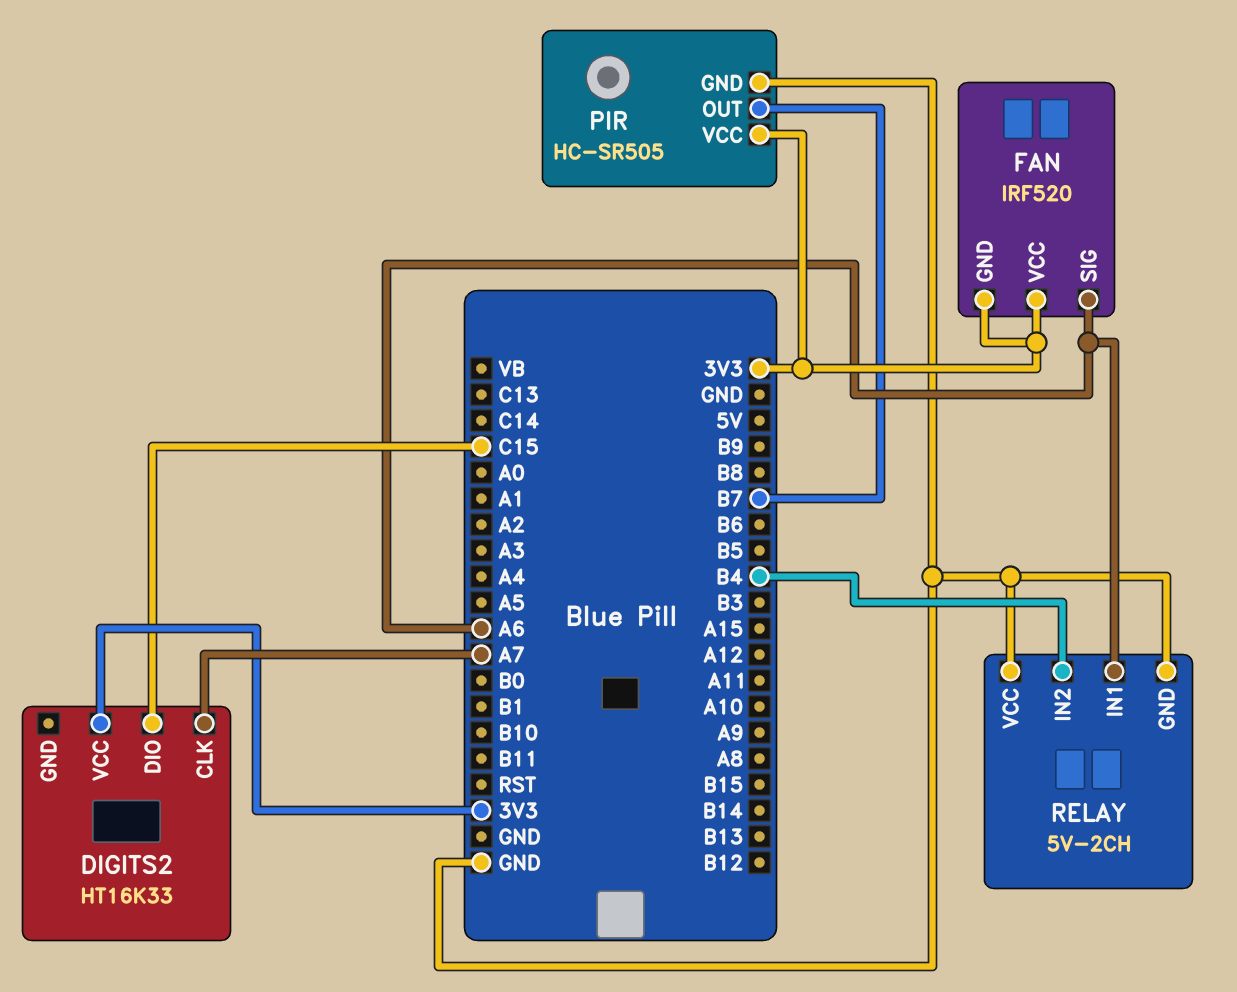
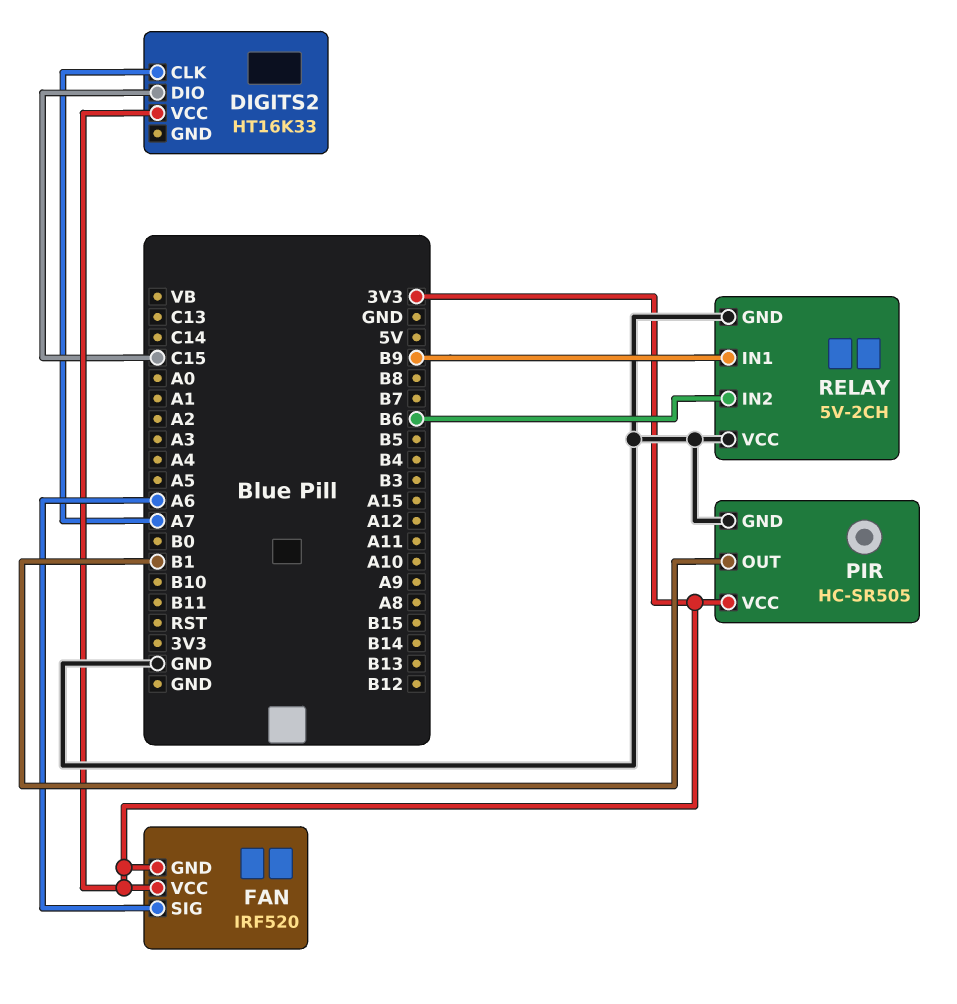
PIR pin OUT: B7 -> B1
RELAY pin IN1: A6 -> B9
RELAY pin IN2: B4 -> B6

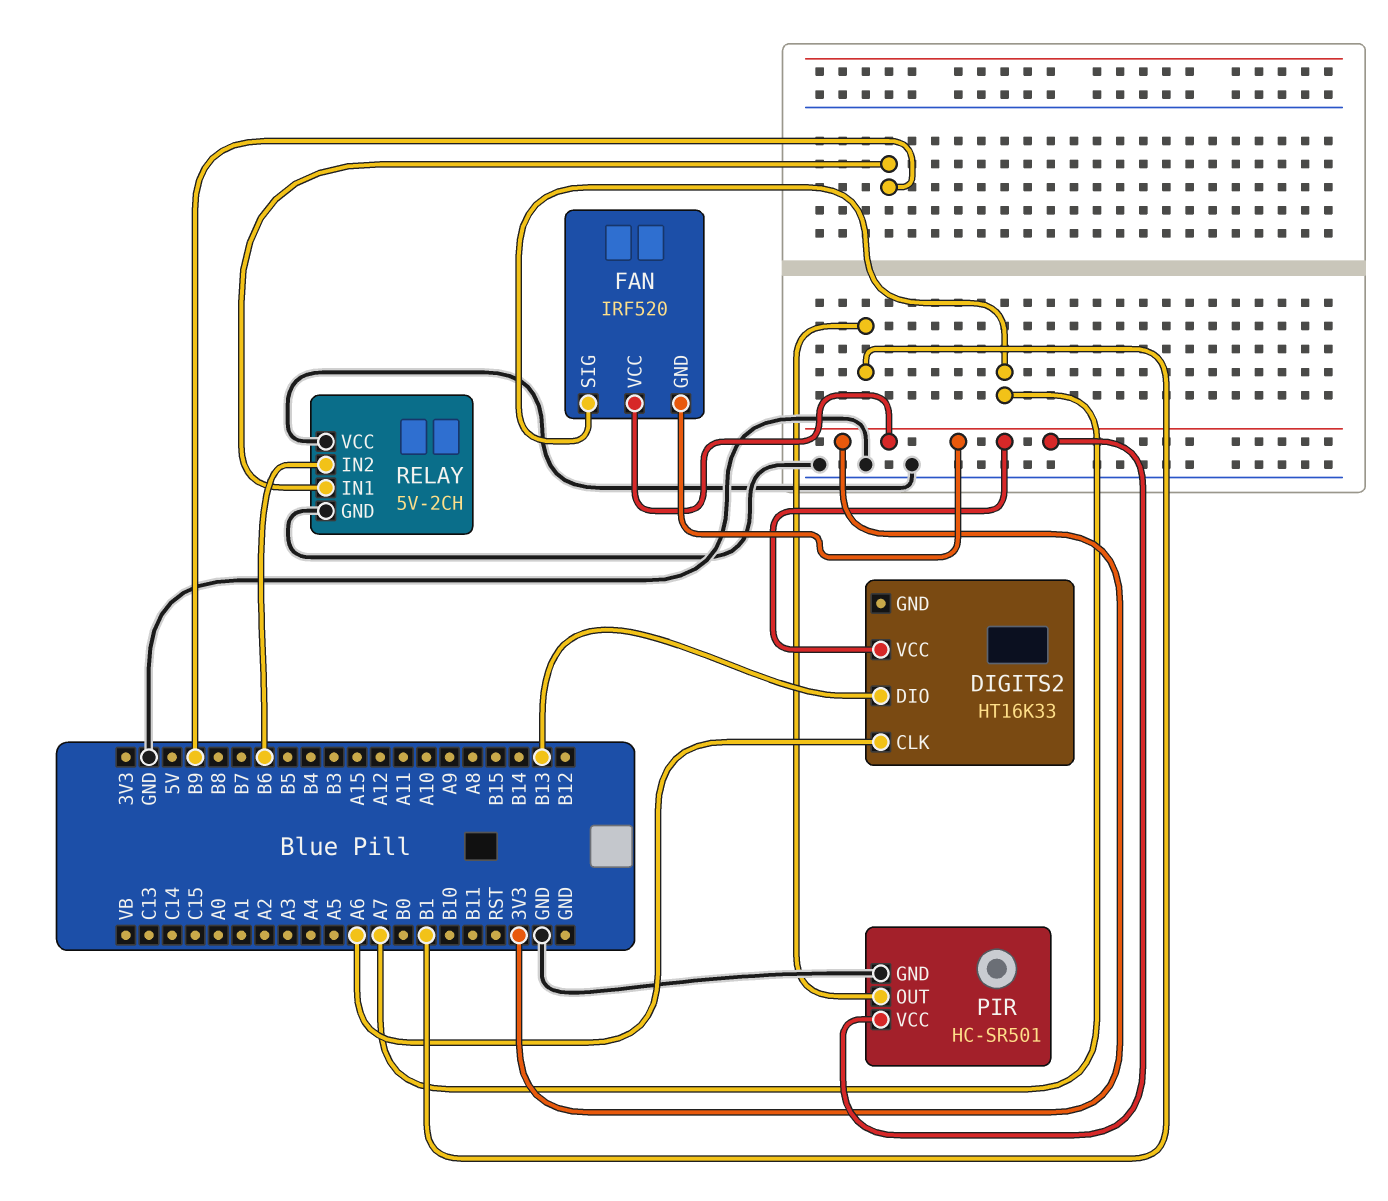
DIGITS2 pin CLK: A7 -> A6
DIGITS2 pin DIO: C15 -> B13
FAN pin SIG: A6 -> A7
PIR: HC-SR505 -> HC-SR501

